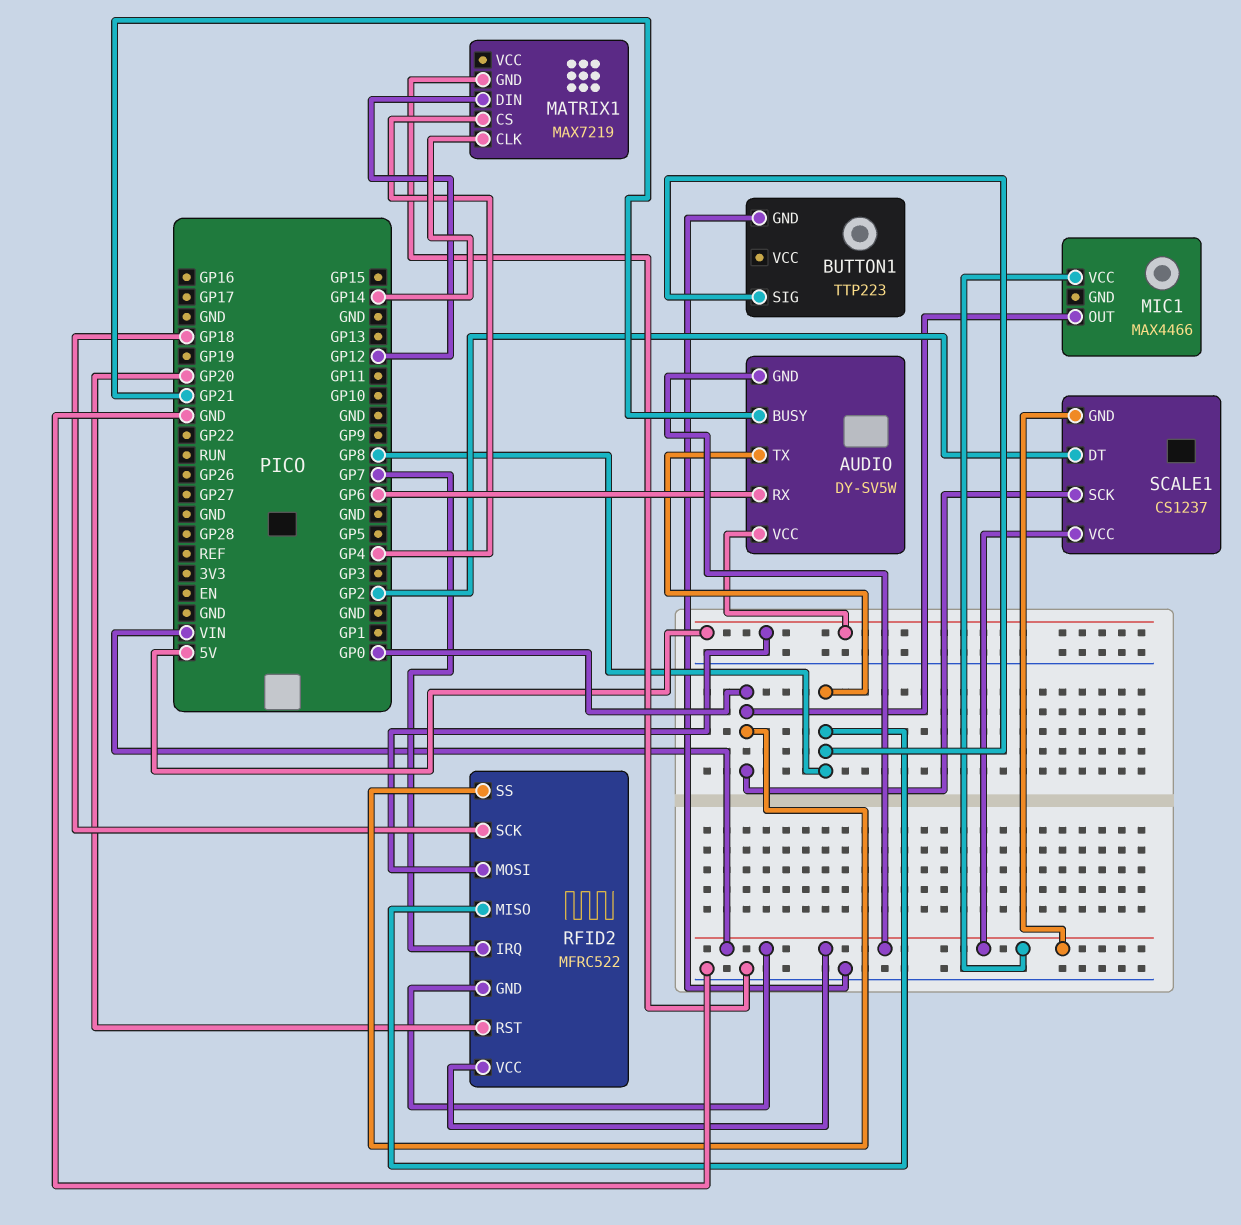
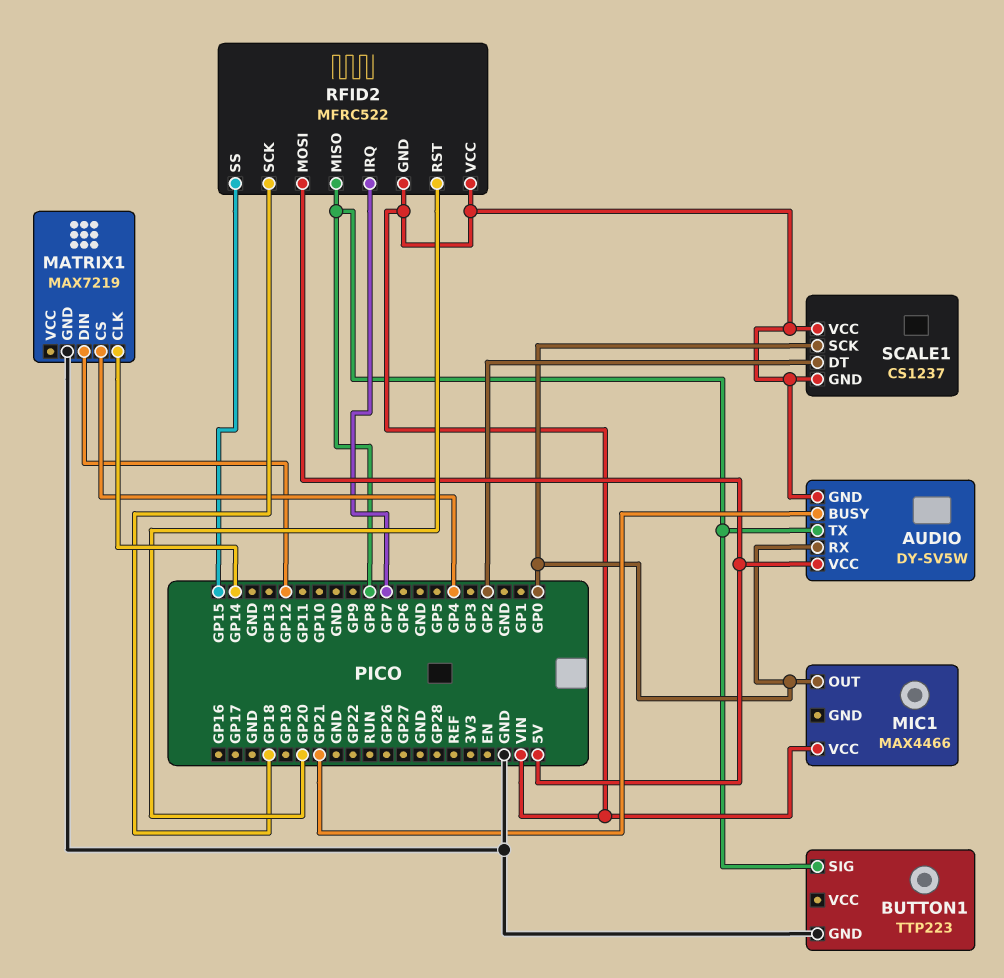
AUDIO pin RX: GP6 -> GP0
RFID2 pin SS: GP0 -> GP15

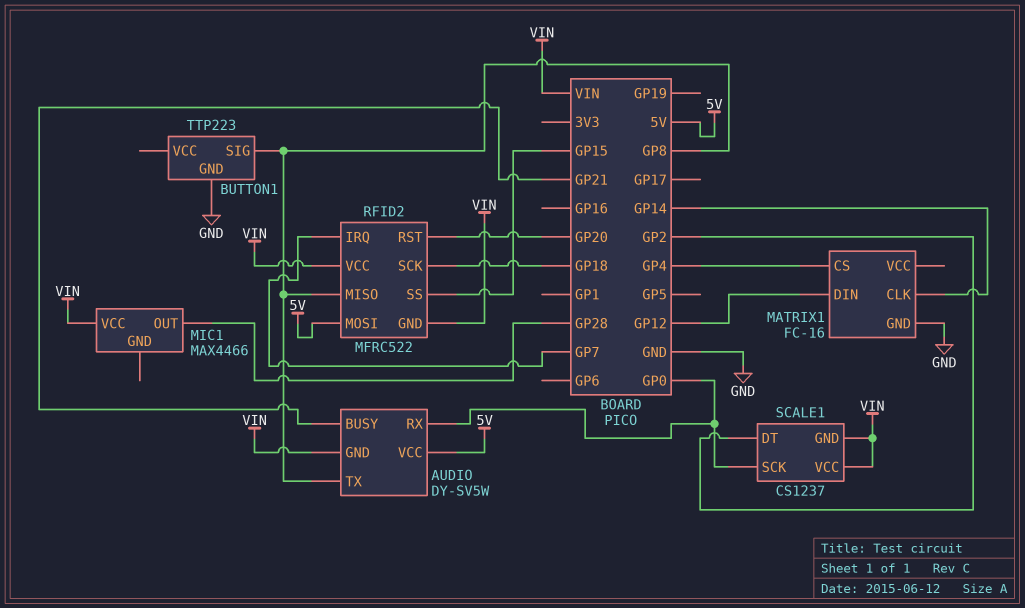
MATRIX1: MAX7219 -> FC-16
MIC1 pin OUT: GP0 -> GP28

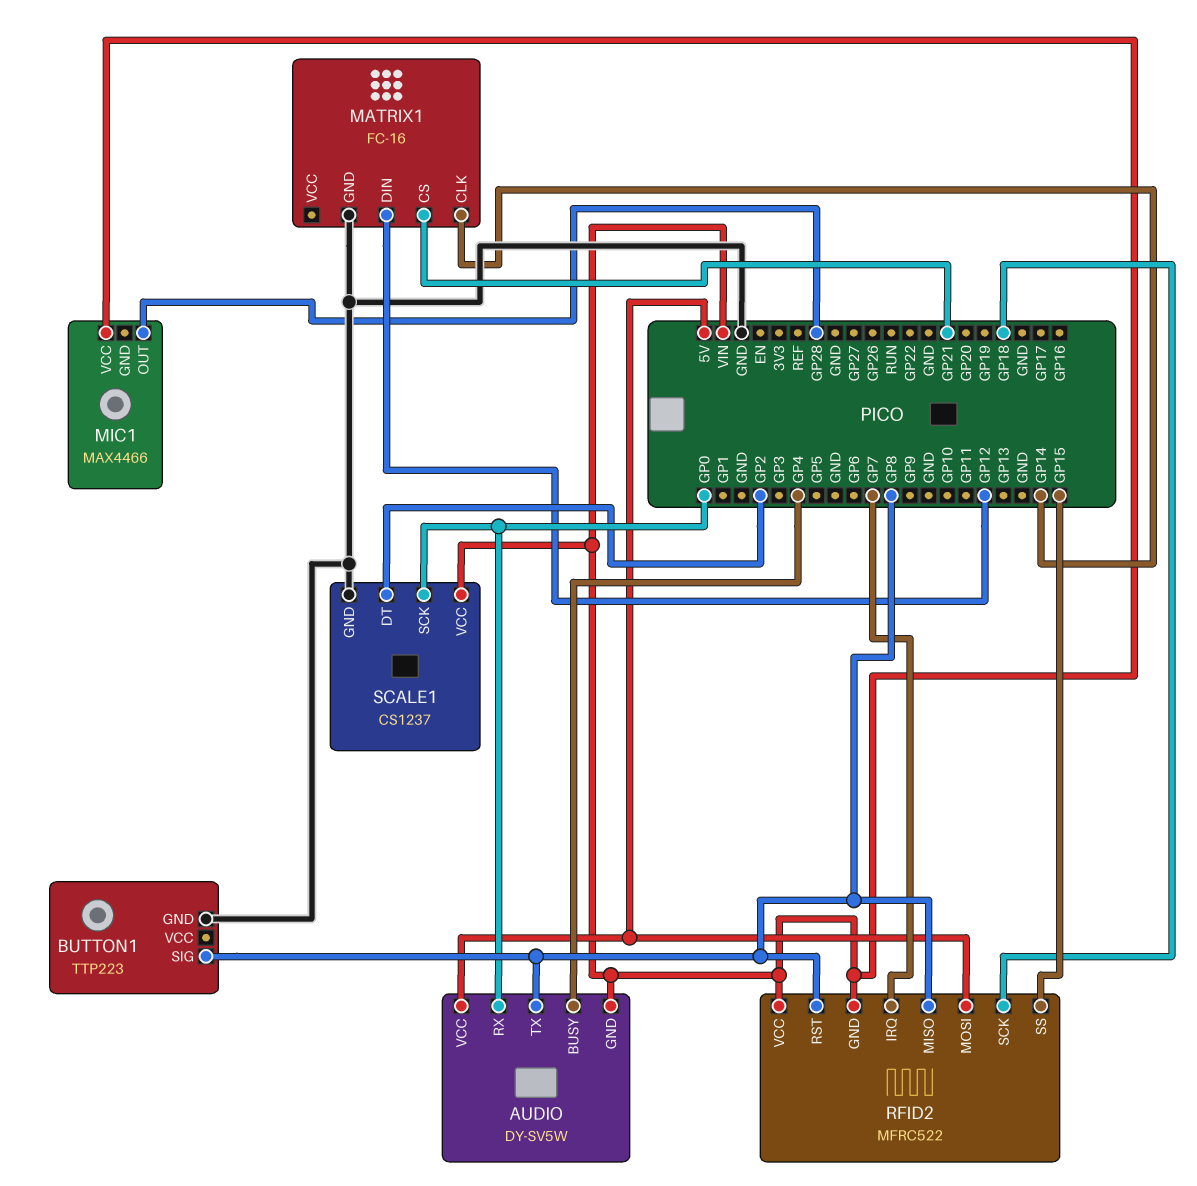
AUDIO pin BUSY: GP21 -> GP4
MATRIX1 pin CS: GP4 -> GP21
RFID2 pin RST: GP20 -> GP8
SCALE1 pin GND: VIN -> GND

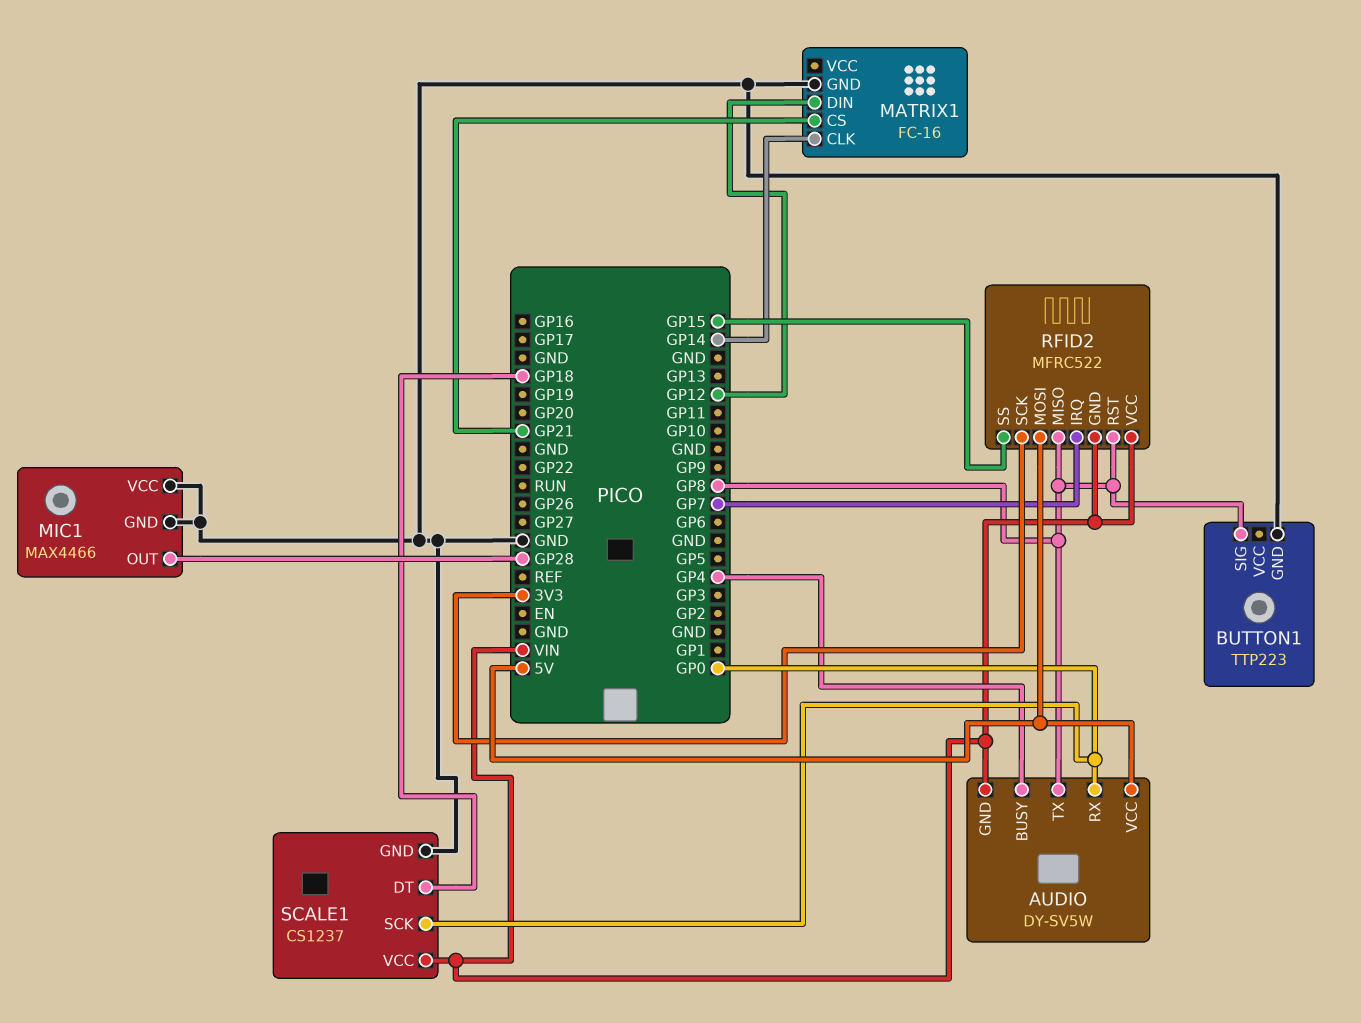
MIC1 pin GND: none -> GND
MIC1 pin VCC: VIN -> GND
RFID2 pin SCK: GP18 -> 3V3
SCALE1 pin DT: GP2 -> GP18

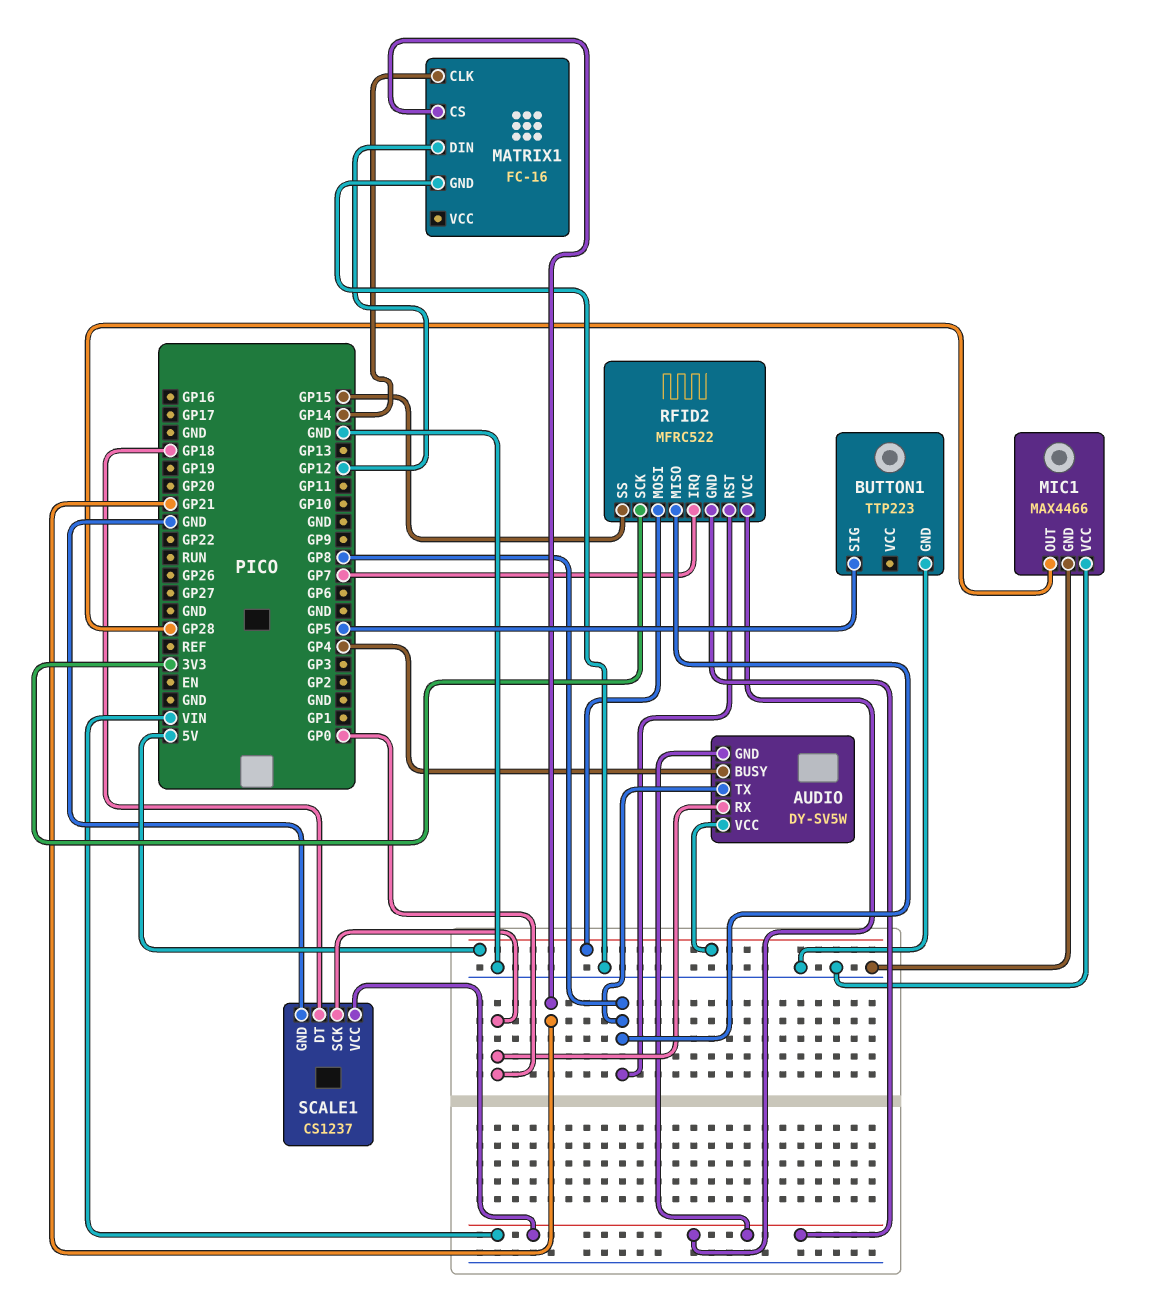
BUTTON1 pin SIG: GP8 -> GP5

